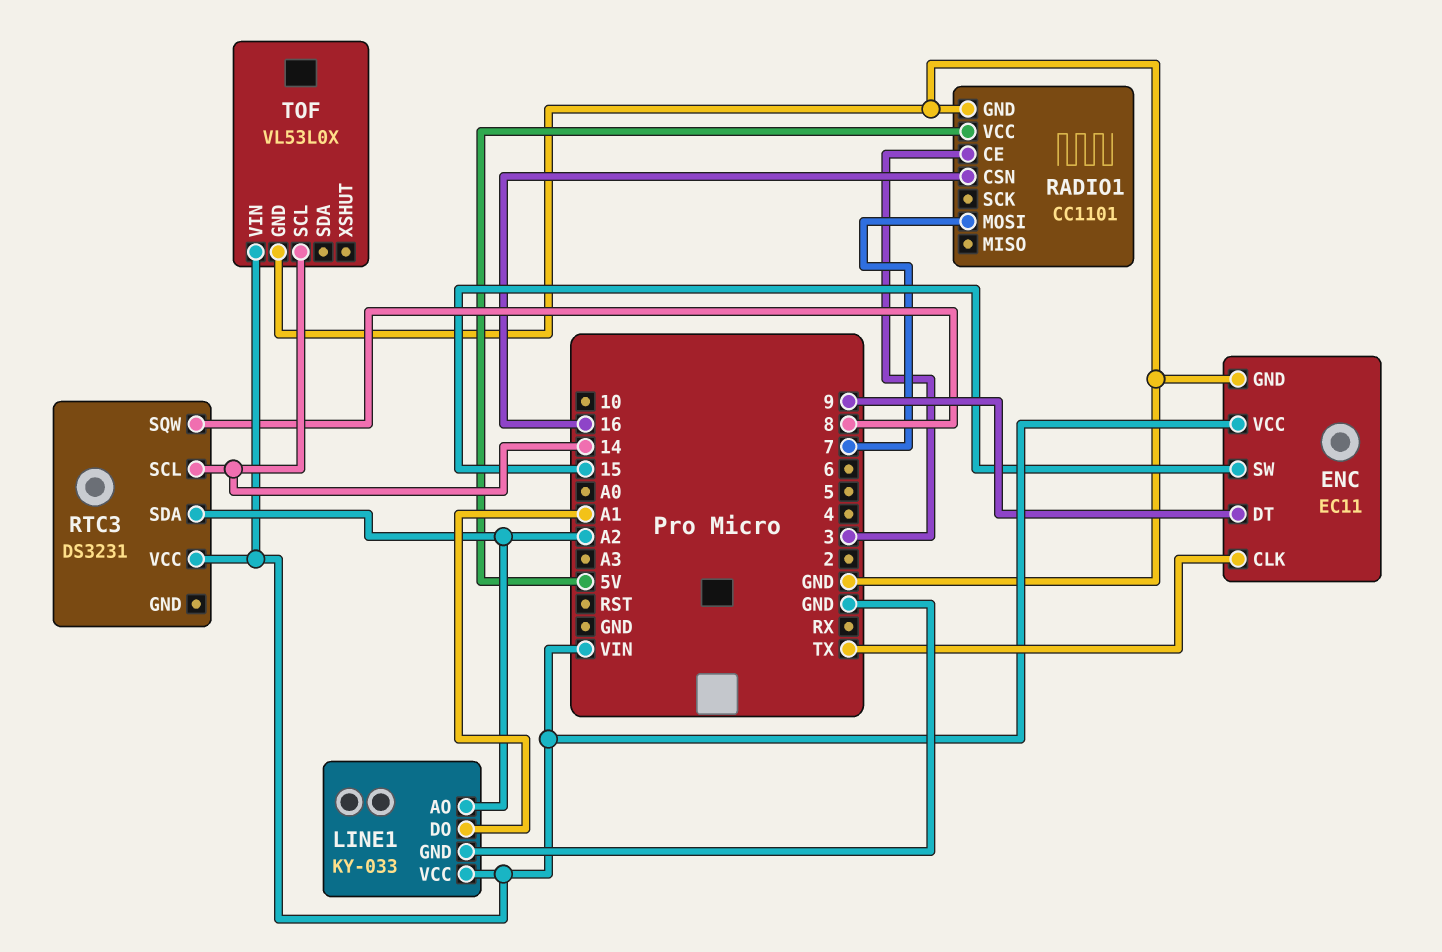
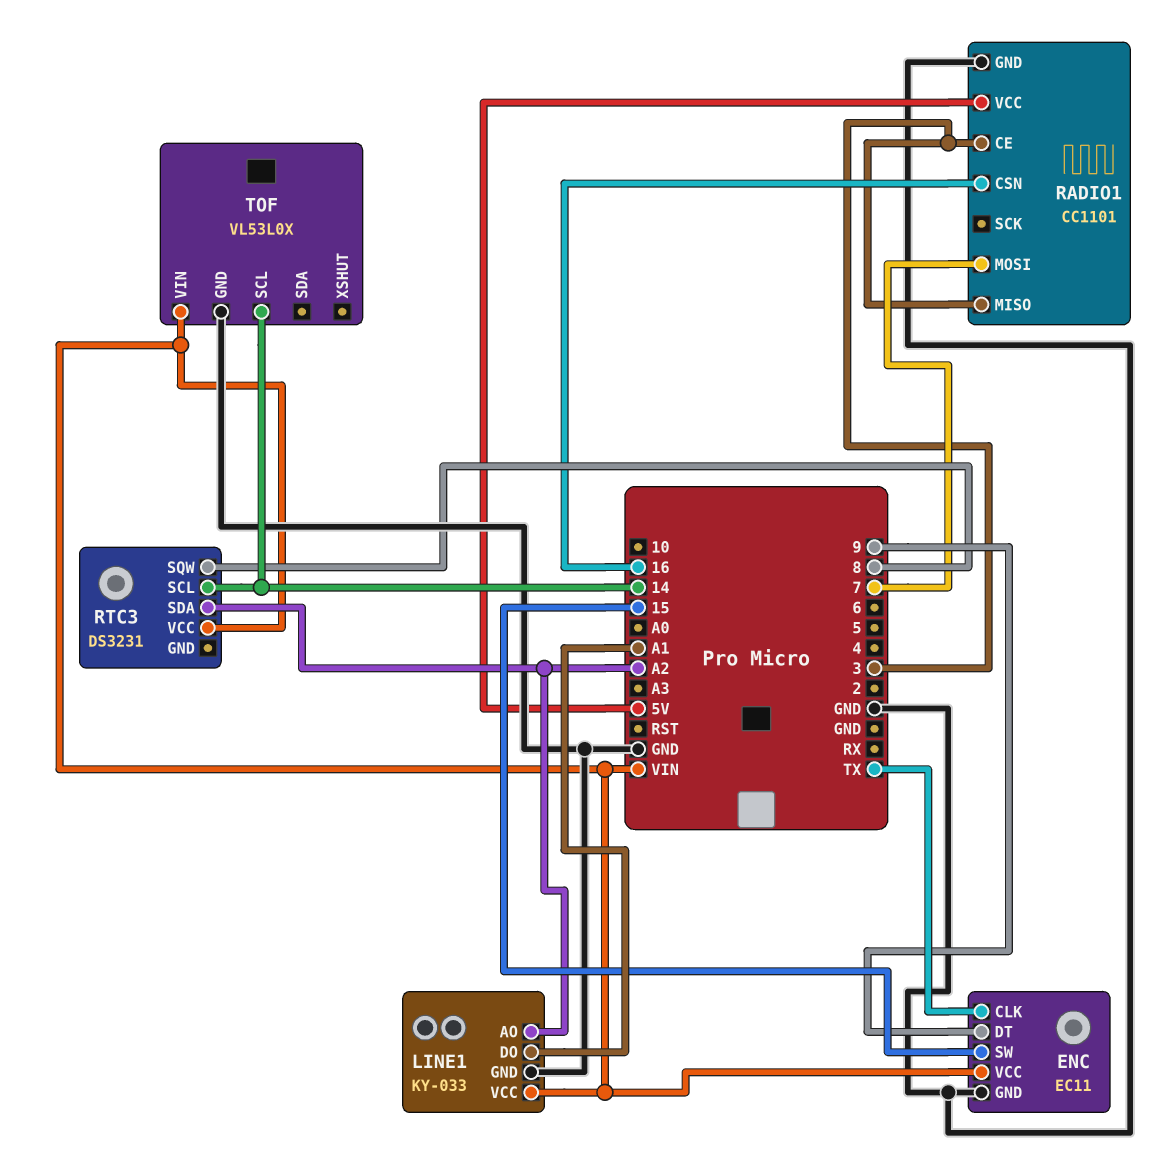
RADIO1 pin MISO: none -> 3

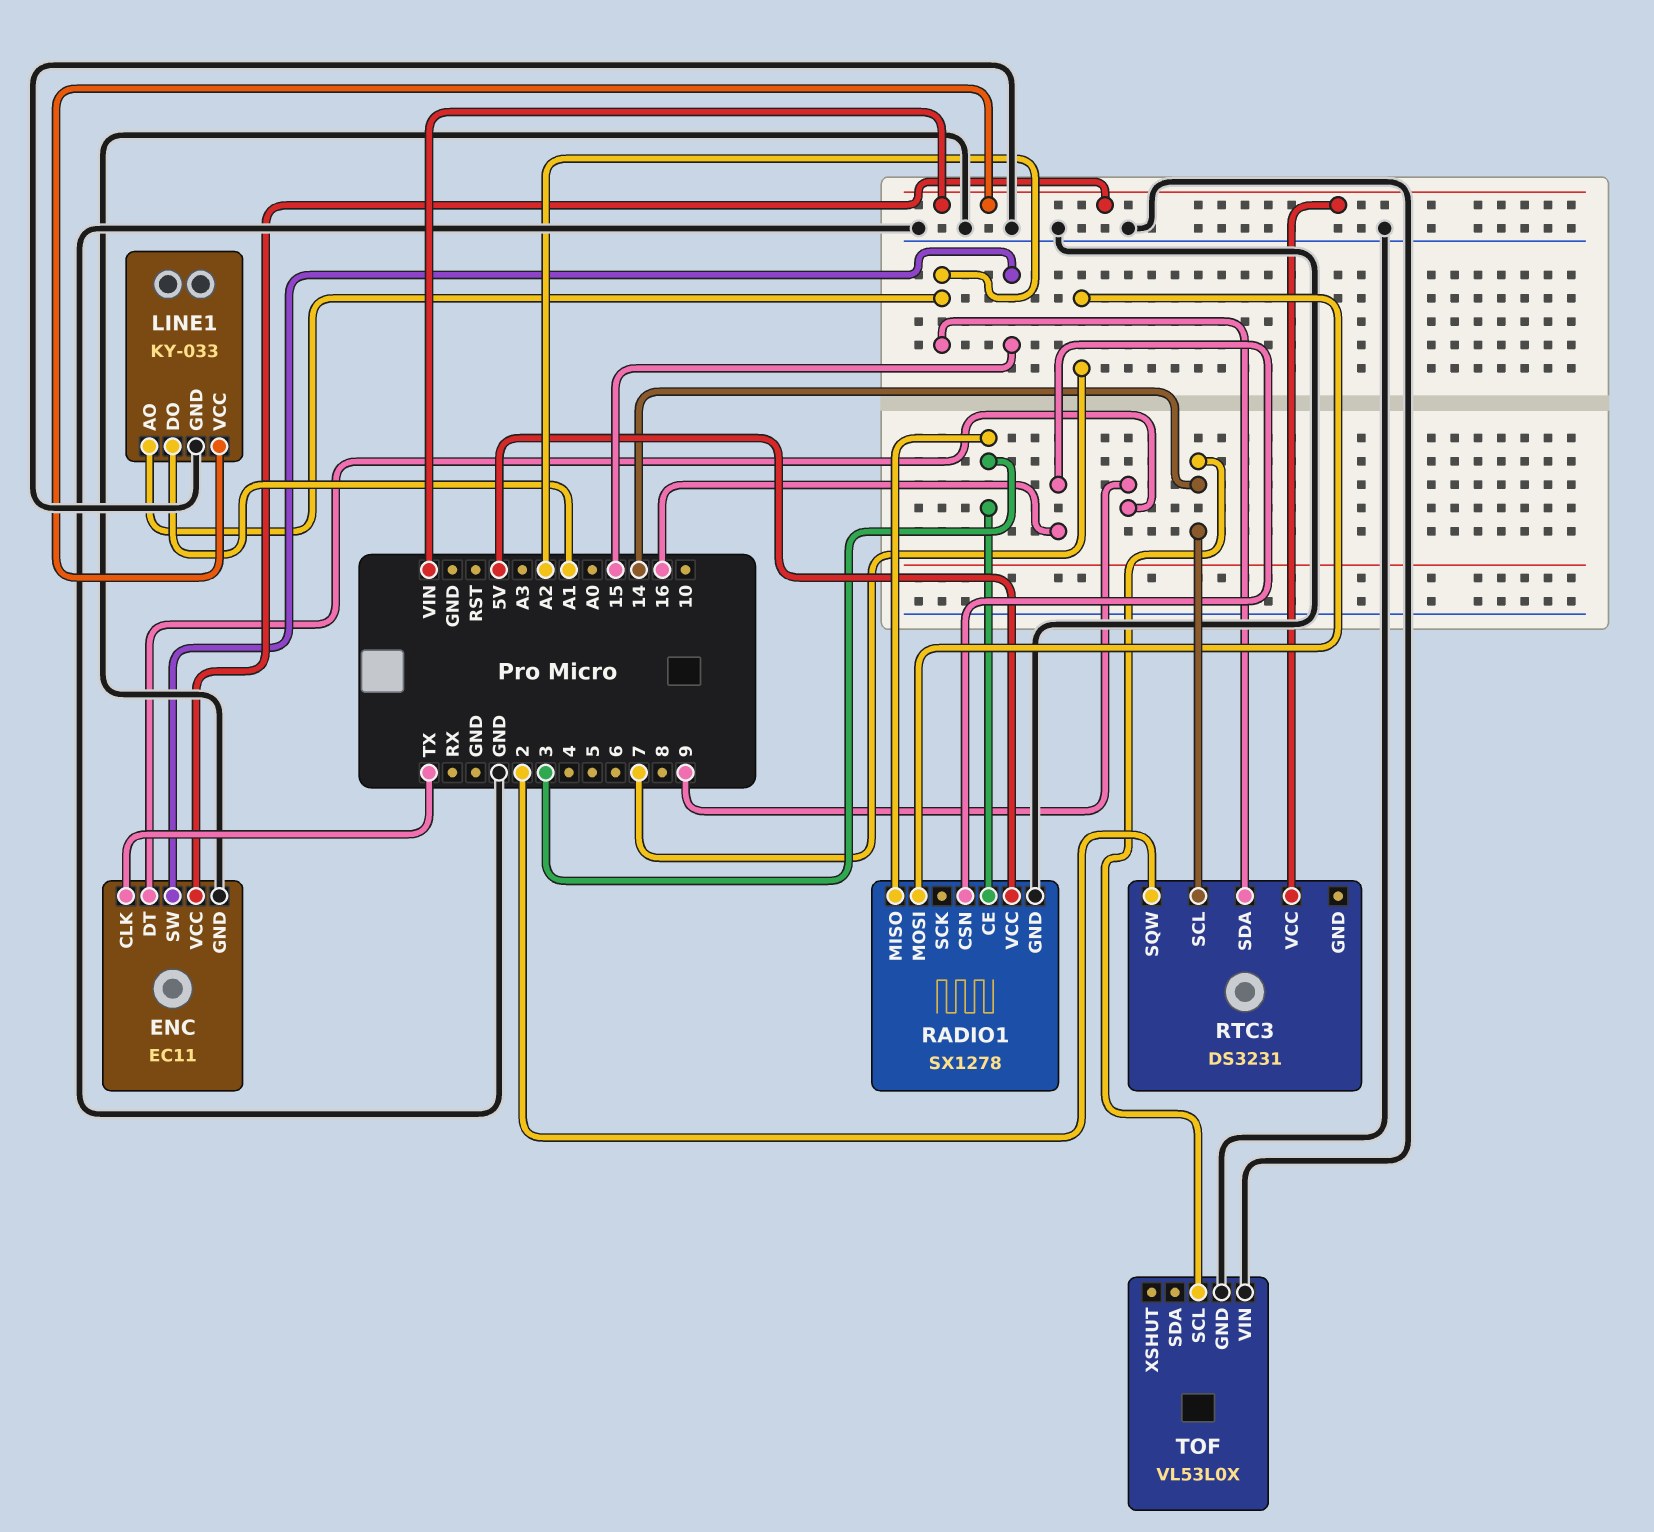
RADIO1: CC1101 -> SX1278
RTC3 pin SQW: 8 -> 2
TOF pin VIN: VIN -> GND

